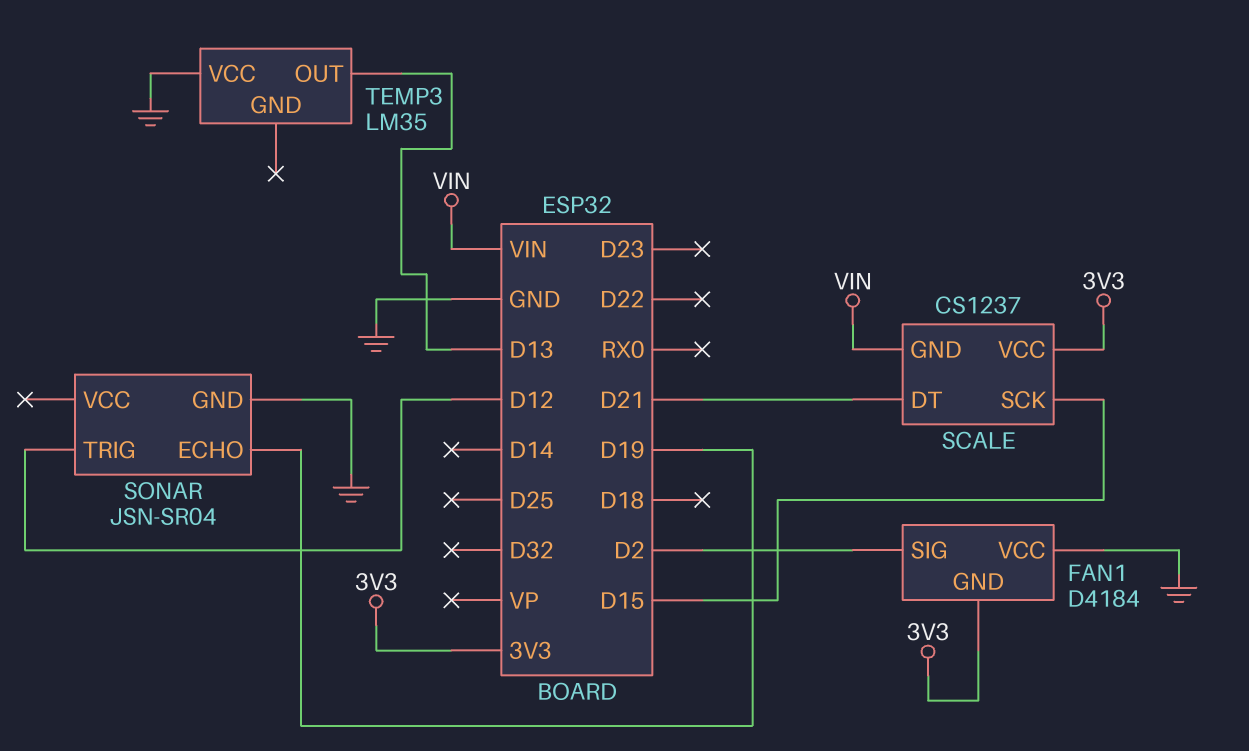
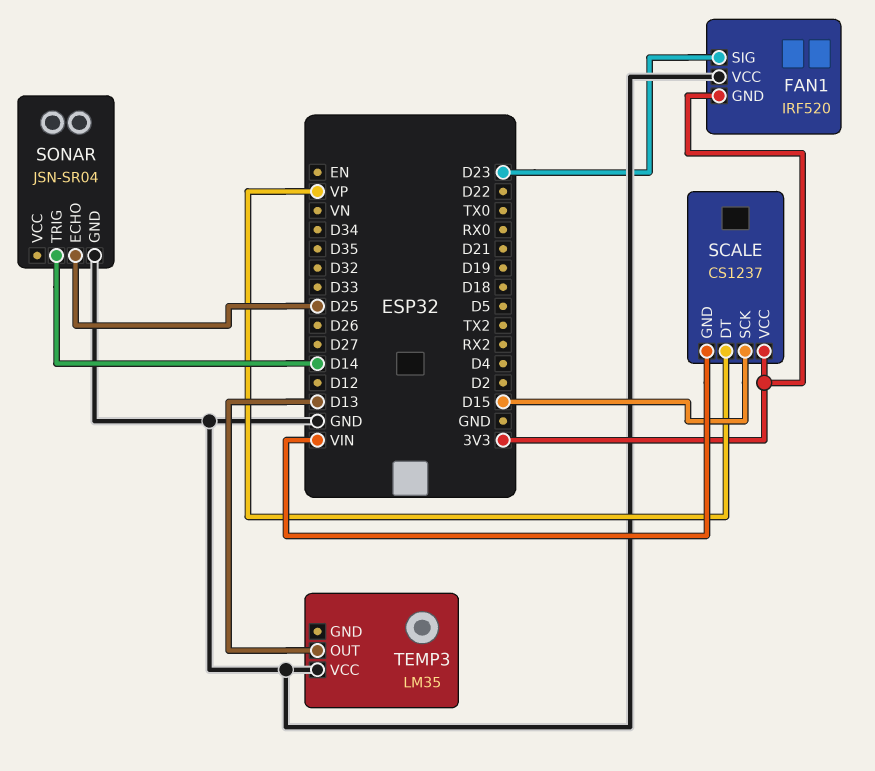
FAN1: D4184 -> IRF520
FAN1 pin SIG: D2 -> D23
SCALE pin DT: D21 -> VP
SONAR pin ECHO: D19 -> D25
SONAR pin TRIG: D12 -> D14

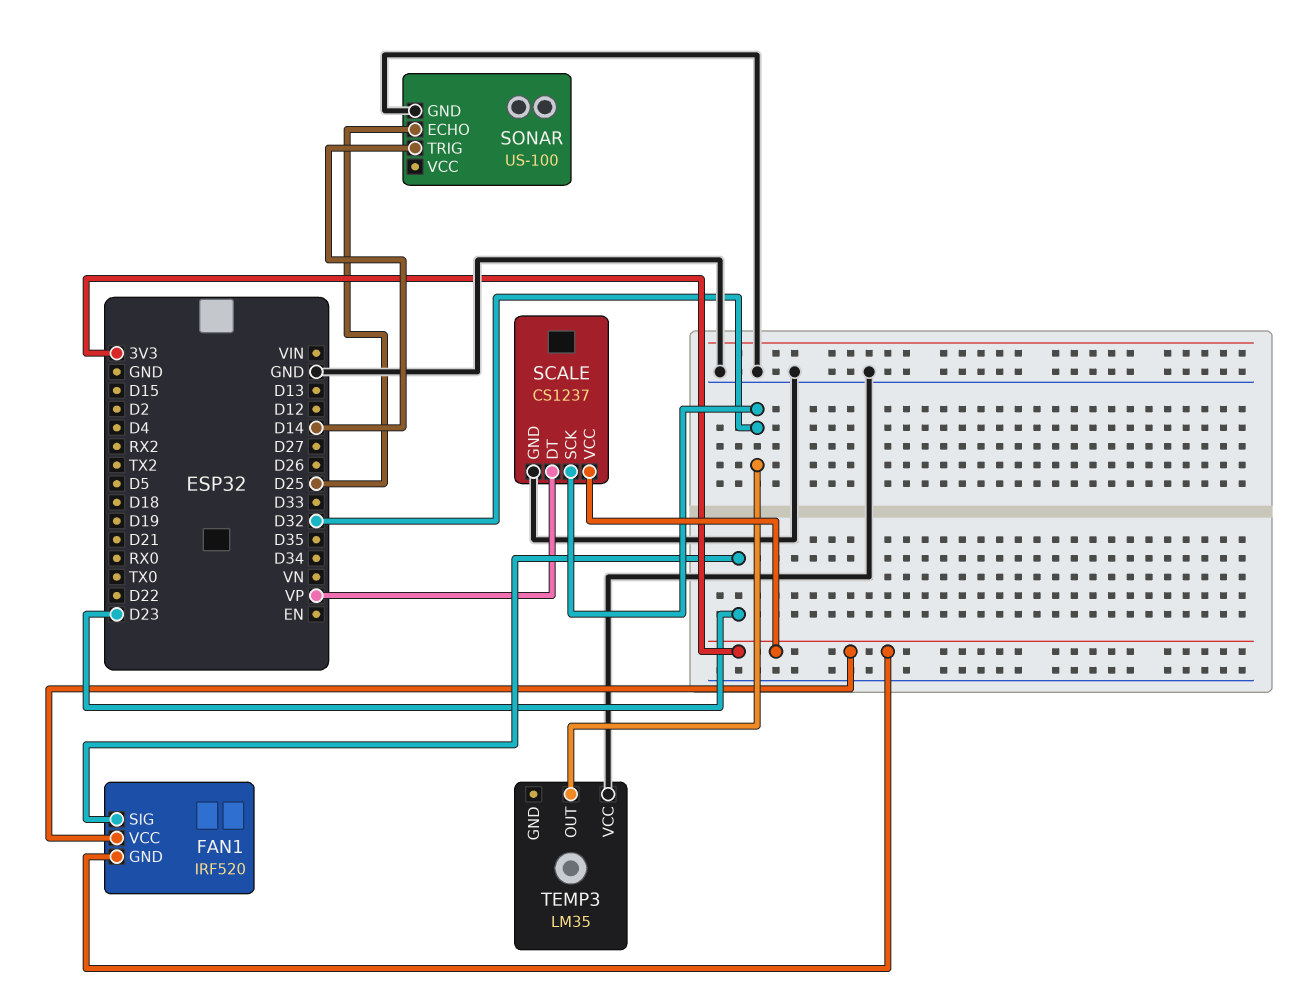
FAN1 pin VCC: GND -> 3V3
SCALE pin GND: VIN -> GND
SCALE pin SCK: D15 -> D32
SONAR: JSN-SR04 -> US-100
TEMP3 pin OUT: D13 -> D32

